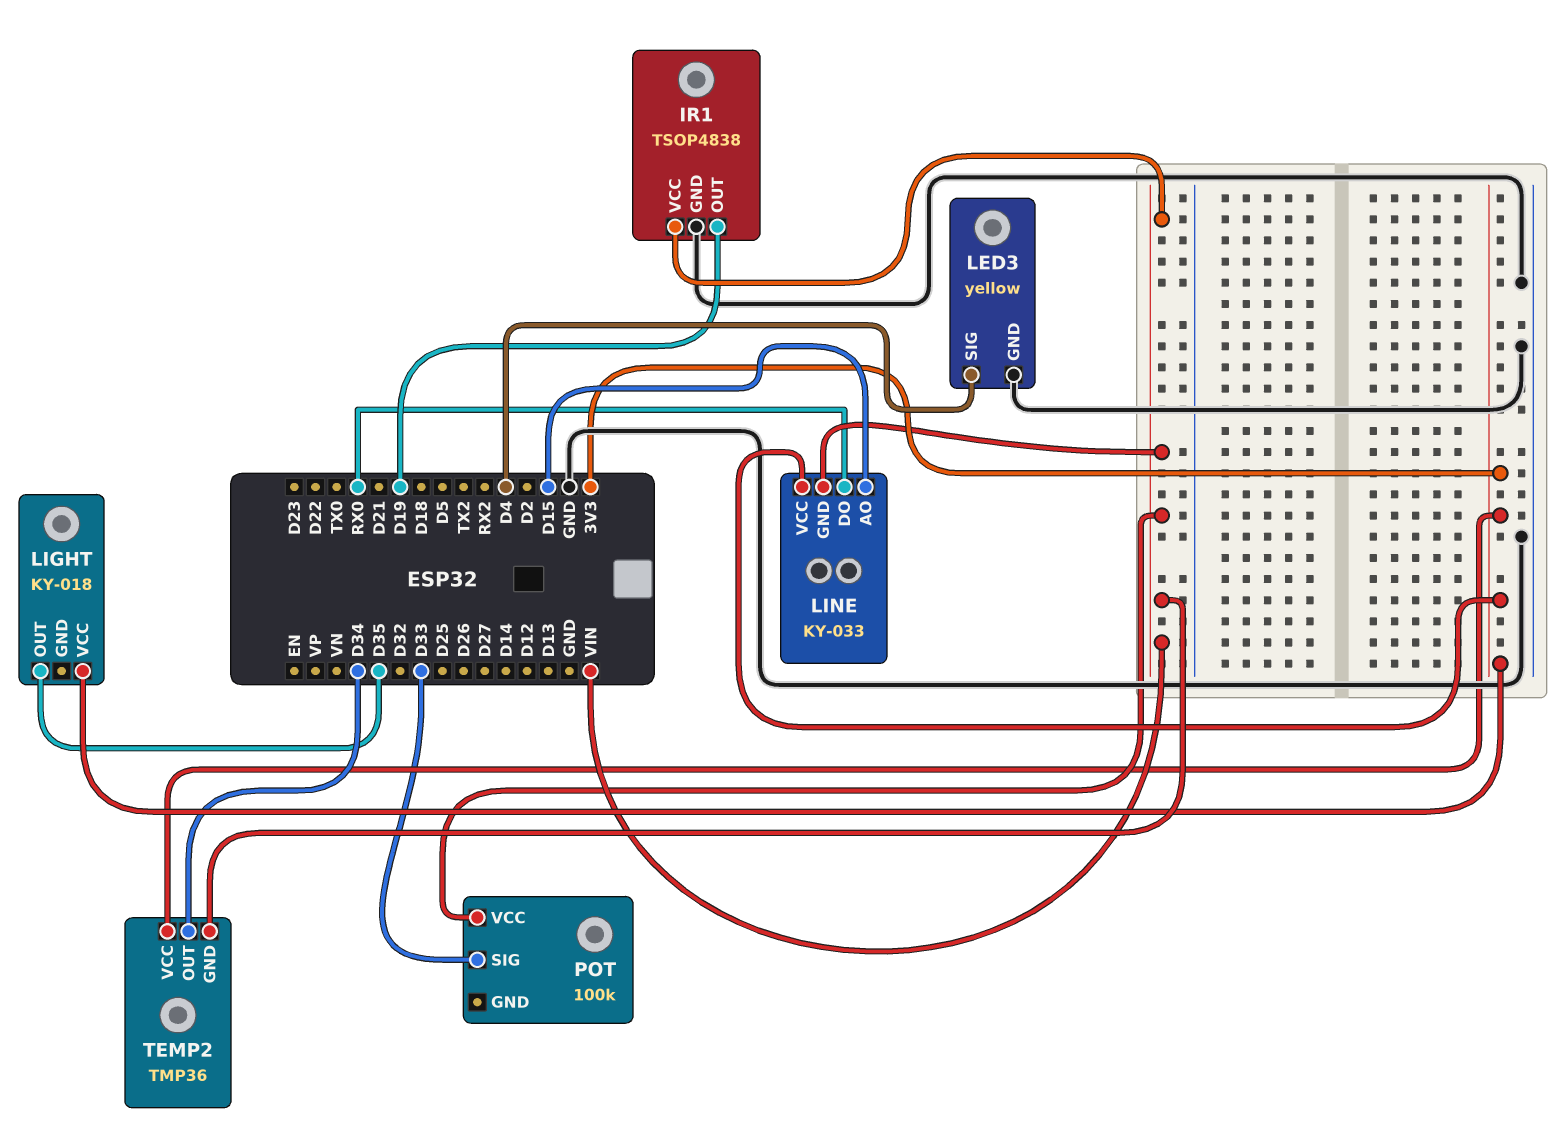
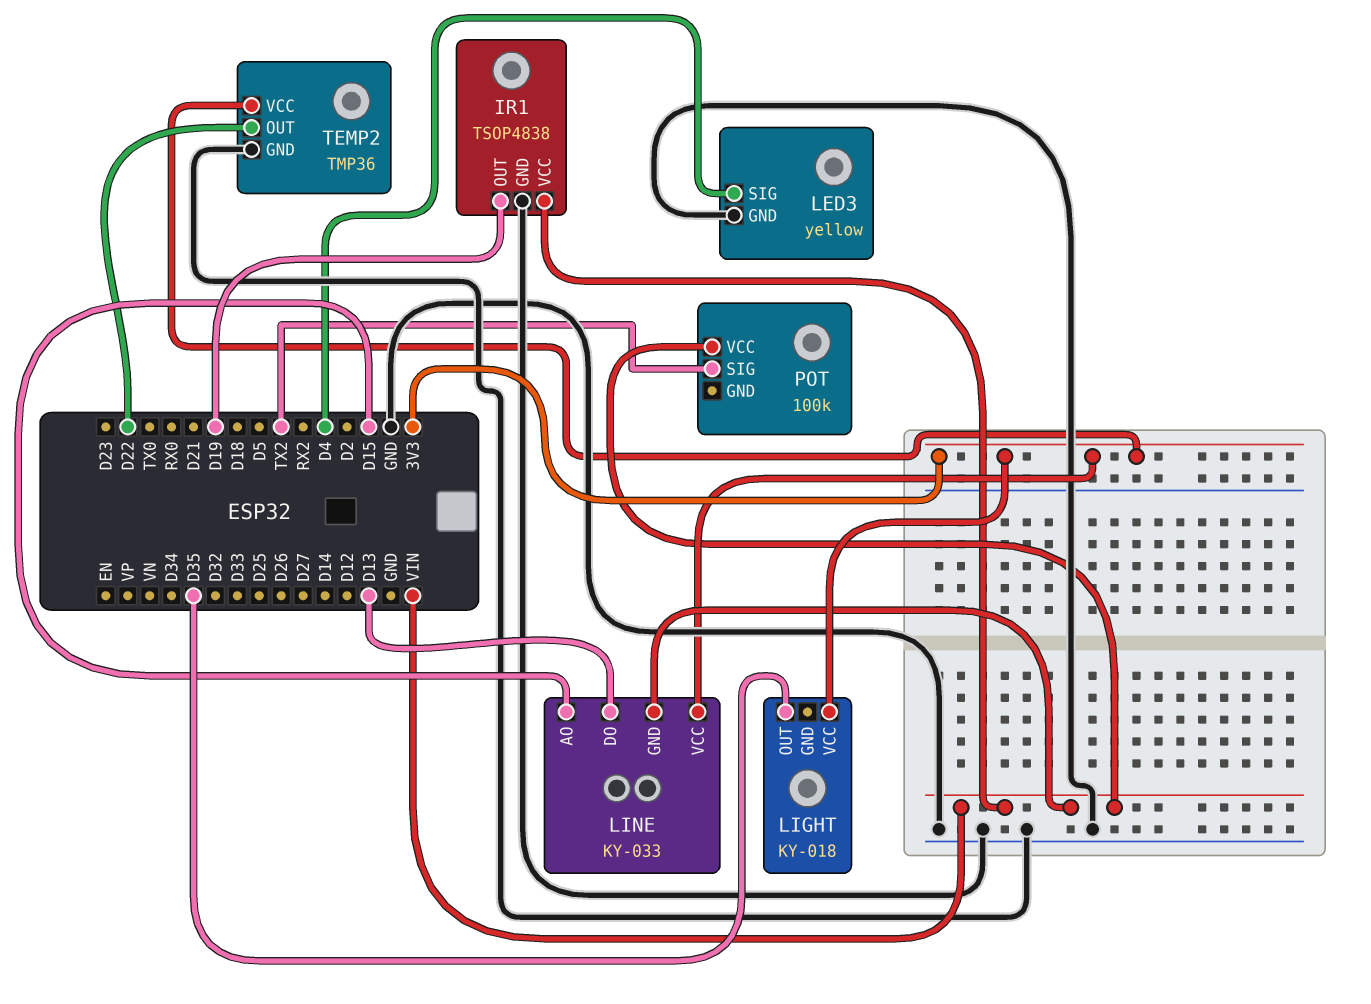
LINE pin DO: RX0 -> D13
POT pin SIG: D33 -> TX2
TEMP2 pin GND: VIN -> GND
TEMP2 pin OUT: D34 -> D22

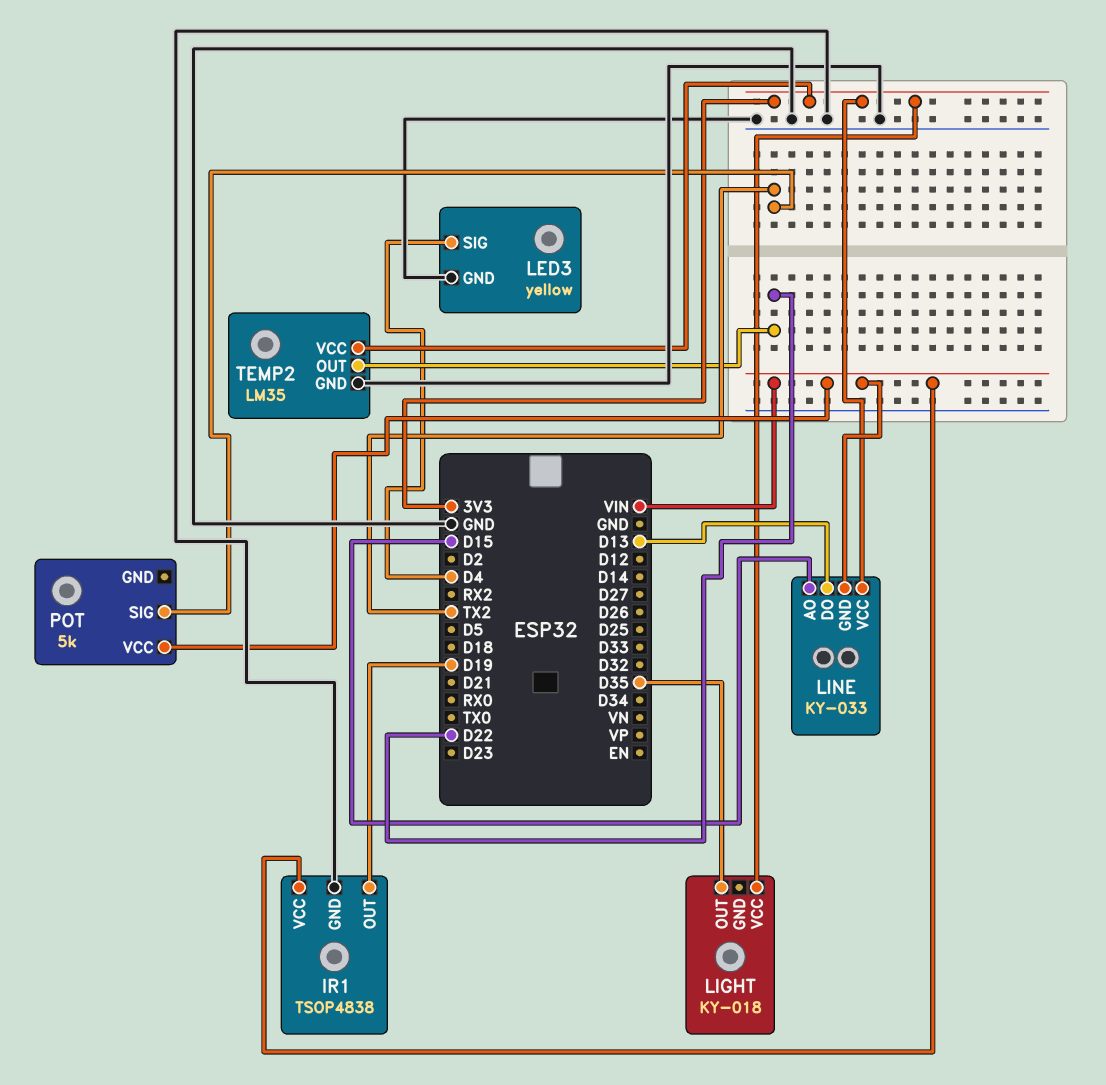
POT: 100k -> 5k
TEMP2: TMP36 -> LM35

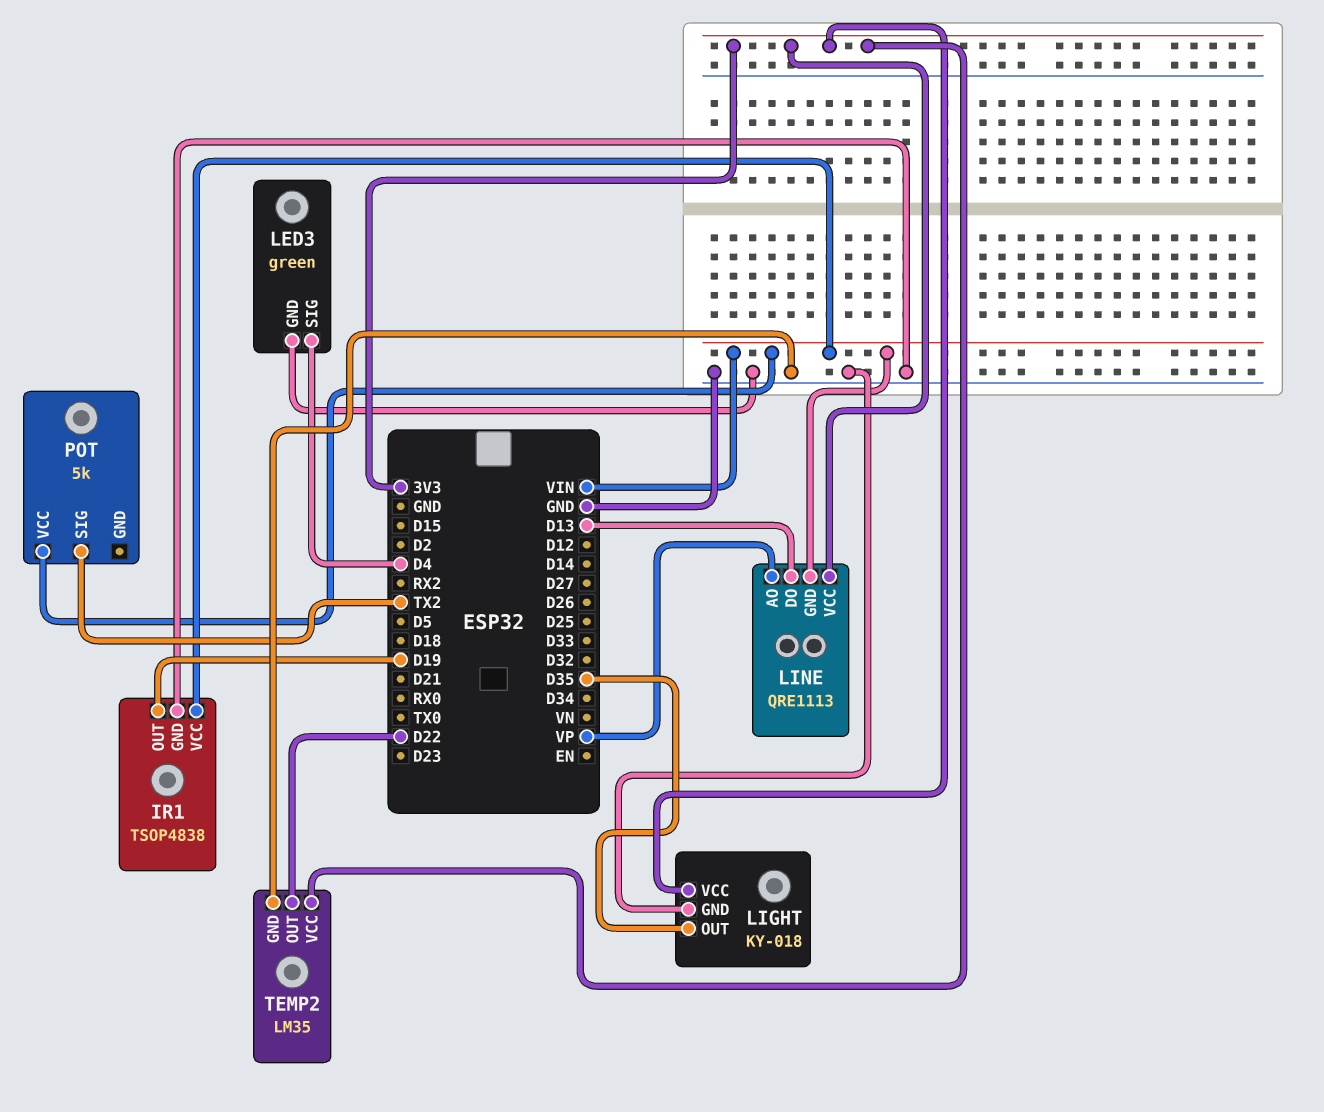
LED3: yellow -> green
LIGHT pin GND: none -> GND
LINE: KY-033 -> QRE1113
LINE pin AO: D15 -> VP

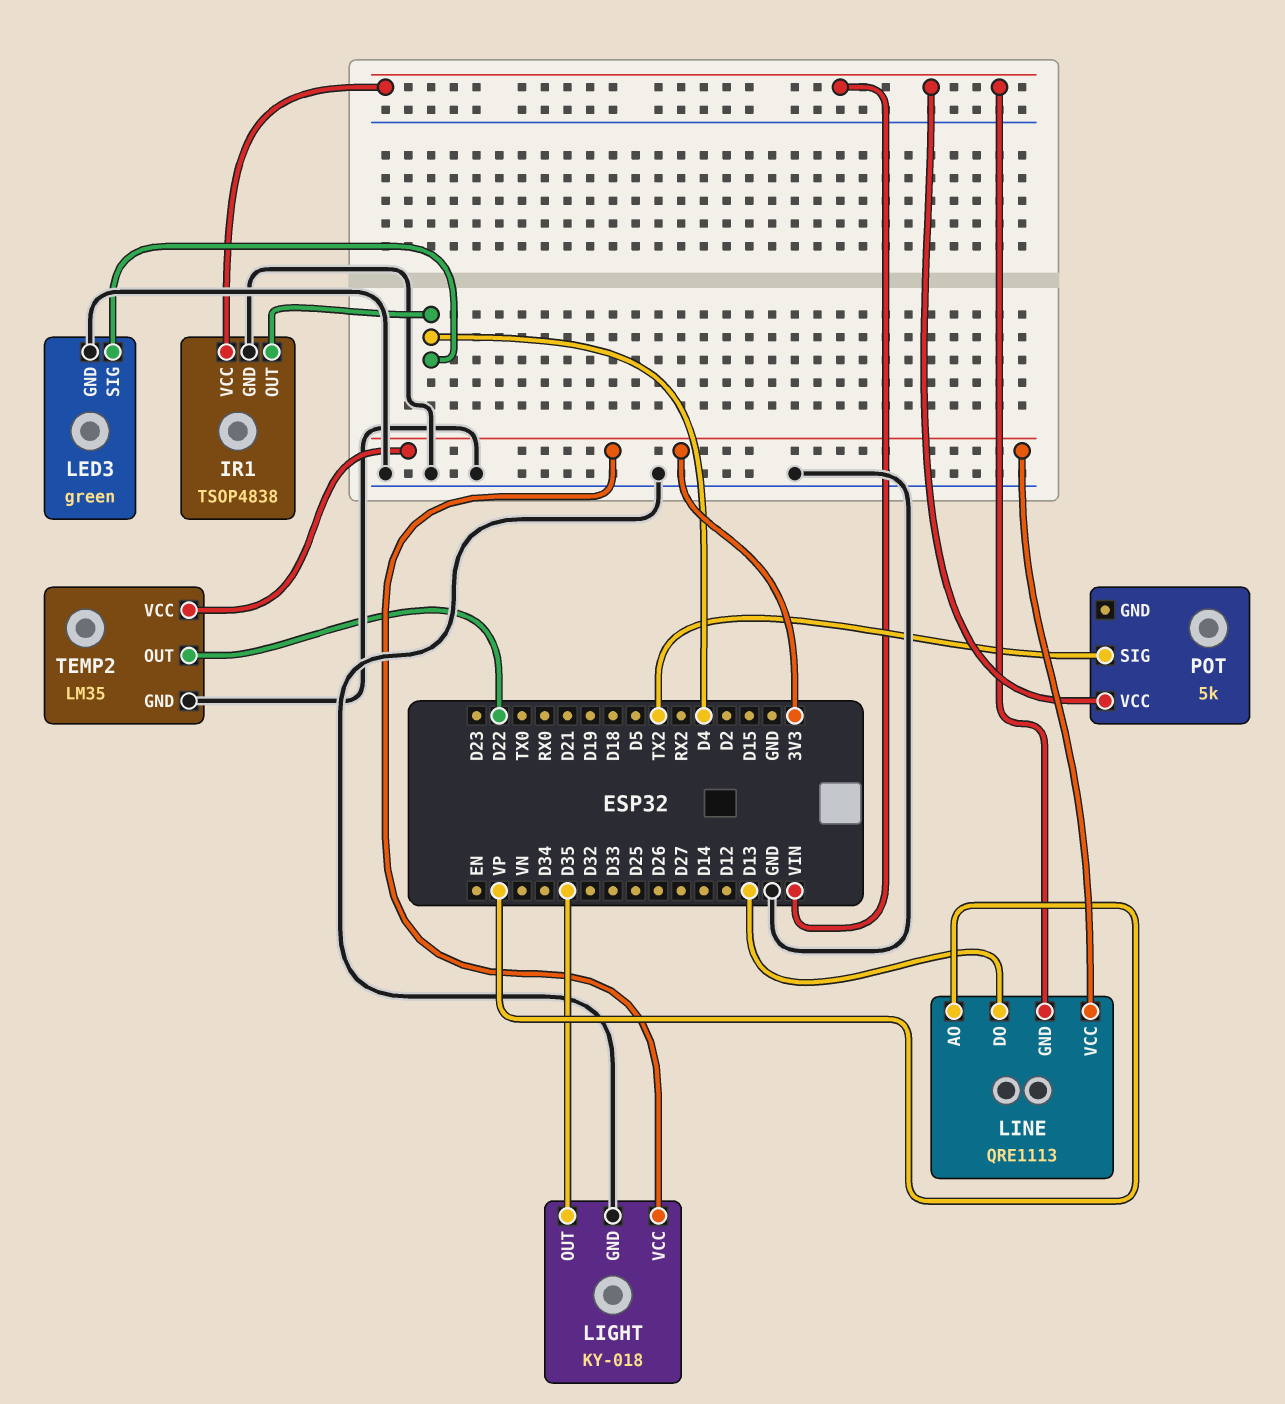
IR1 pin OUT: D19 -> D4

